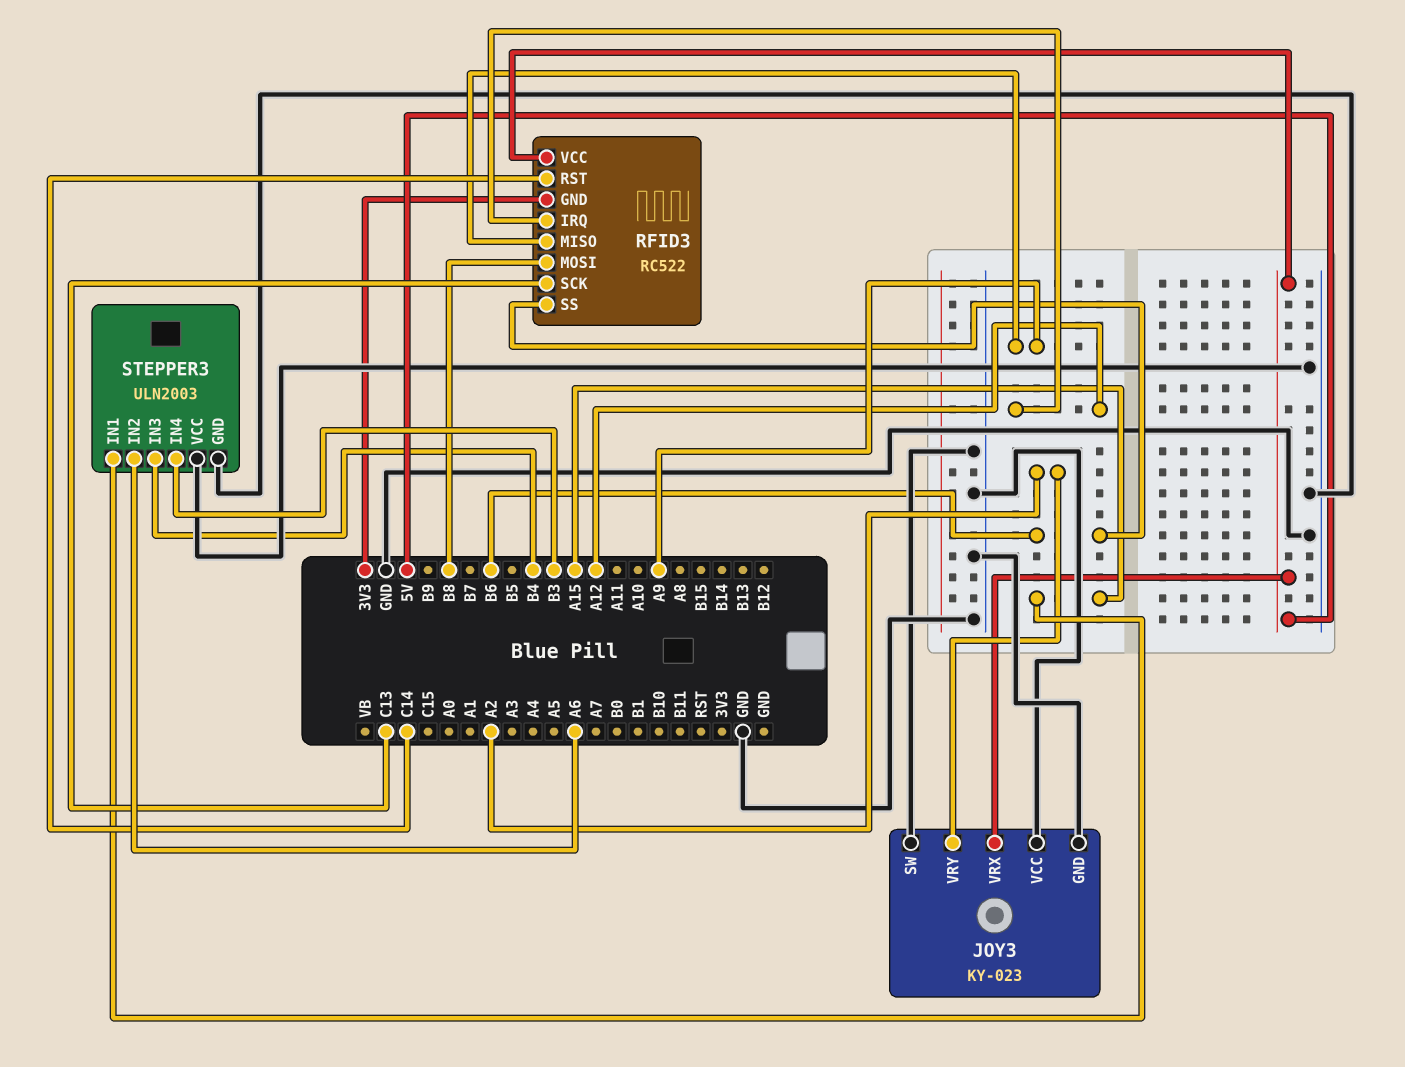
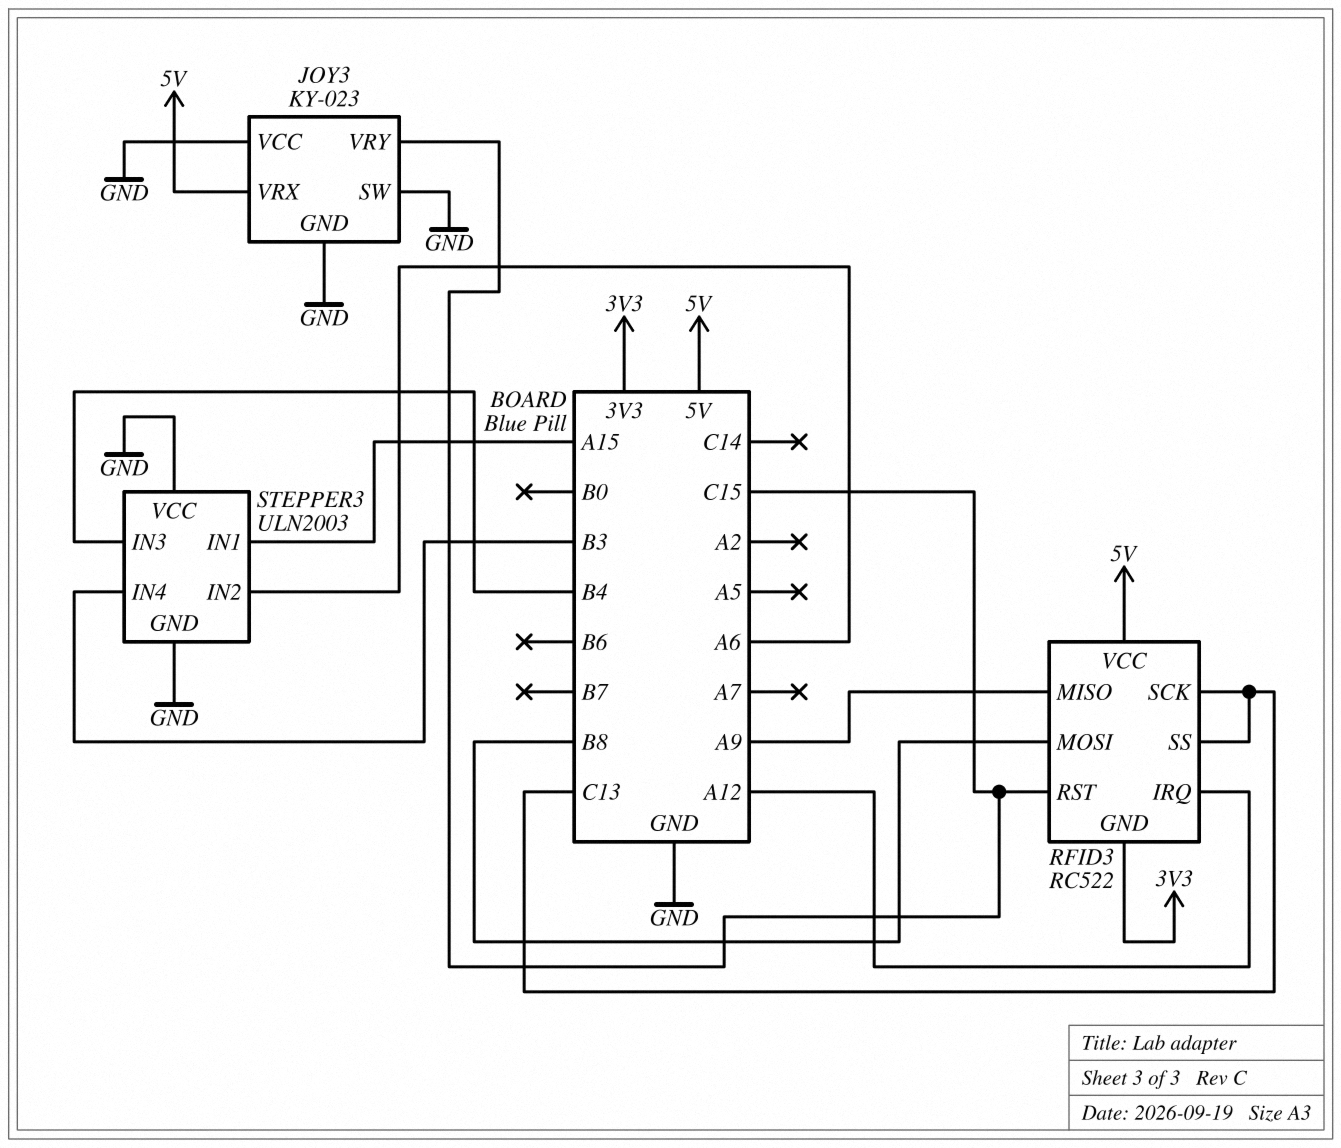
JOY3 pin VRY: A2 -> C15
RFID3 pin RST: C14 -> C15
RFID3 pin SS: B6 -> C13

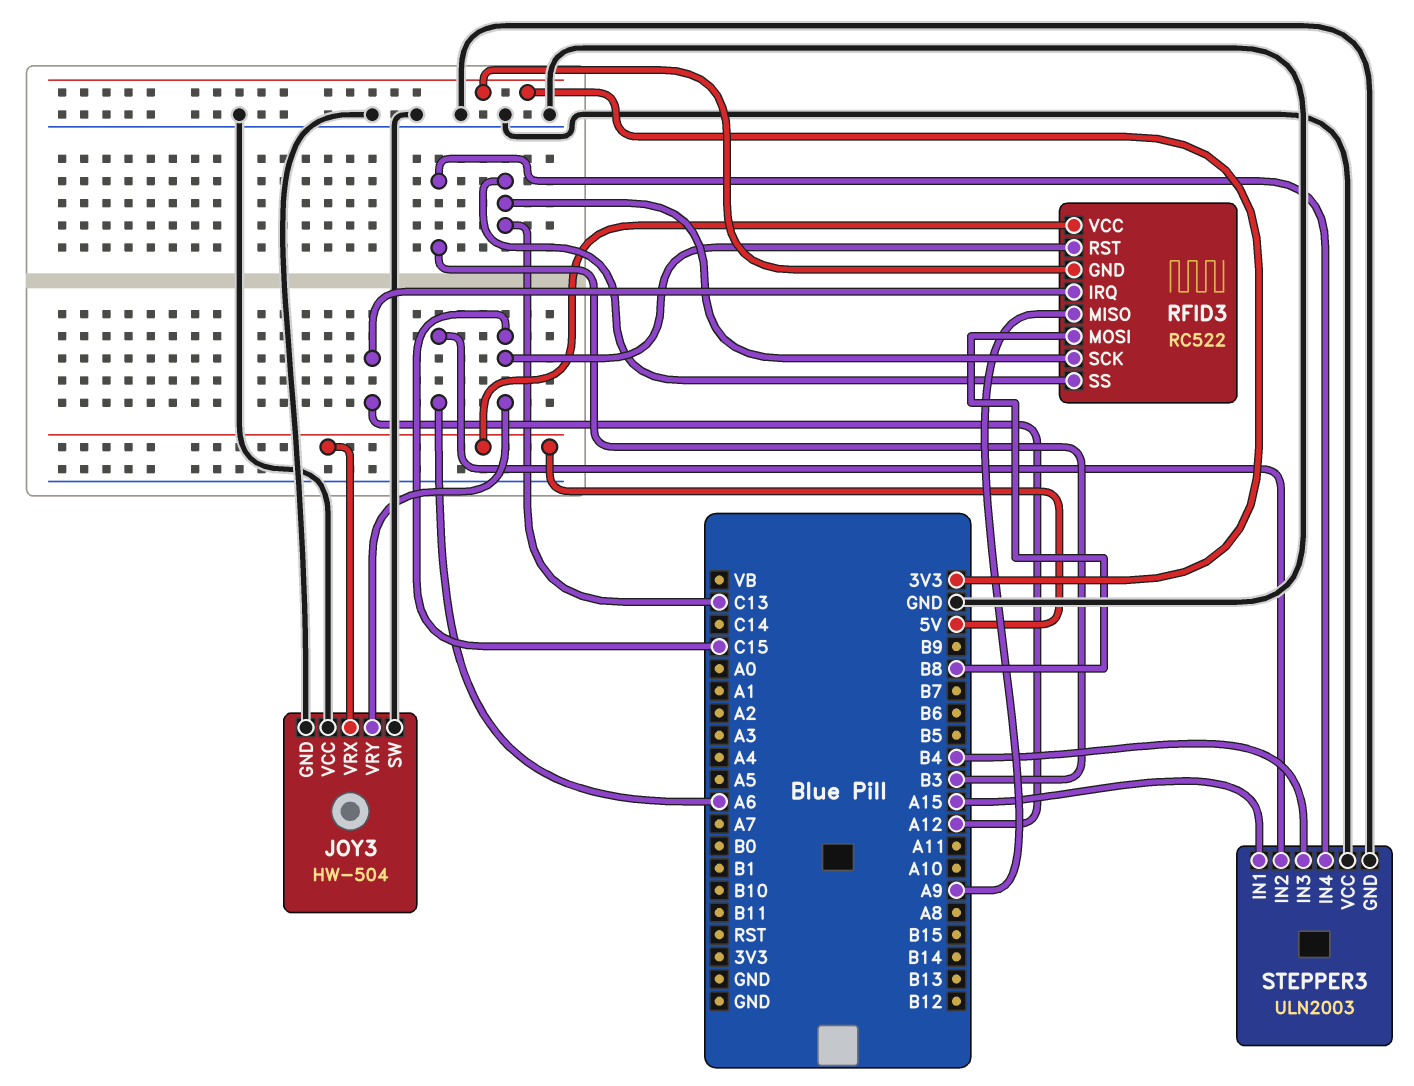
JOY3: KY-023 -> HW-504

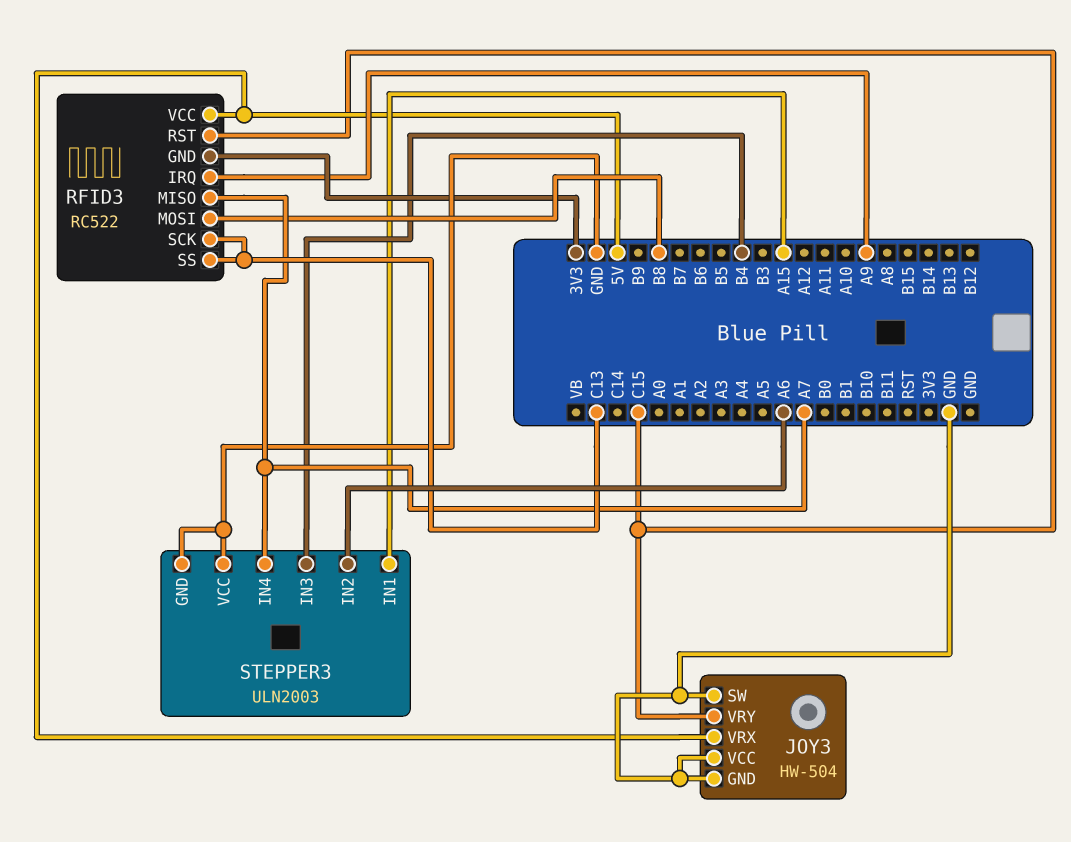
RFID3 pin IRQ: A12 -> A9
RFID3 pin MISO: A9 -> A7
STEPPER3 pin IN4: B3 -> A7

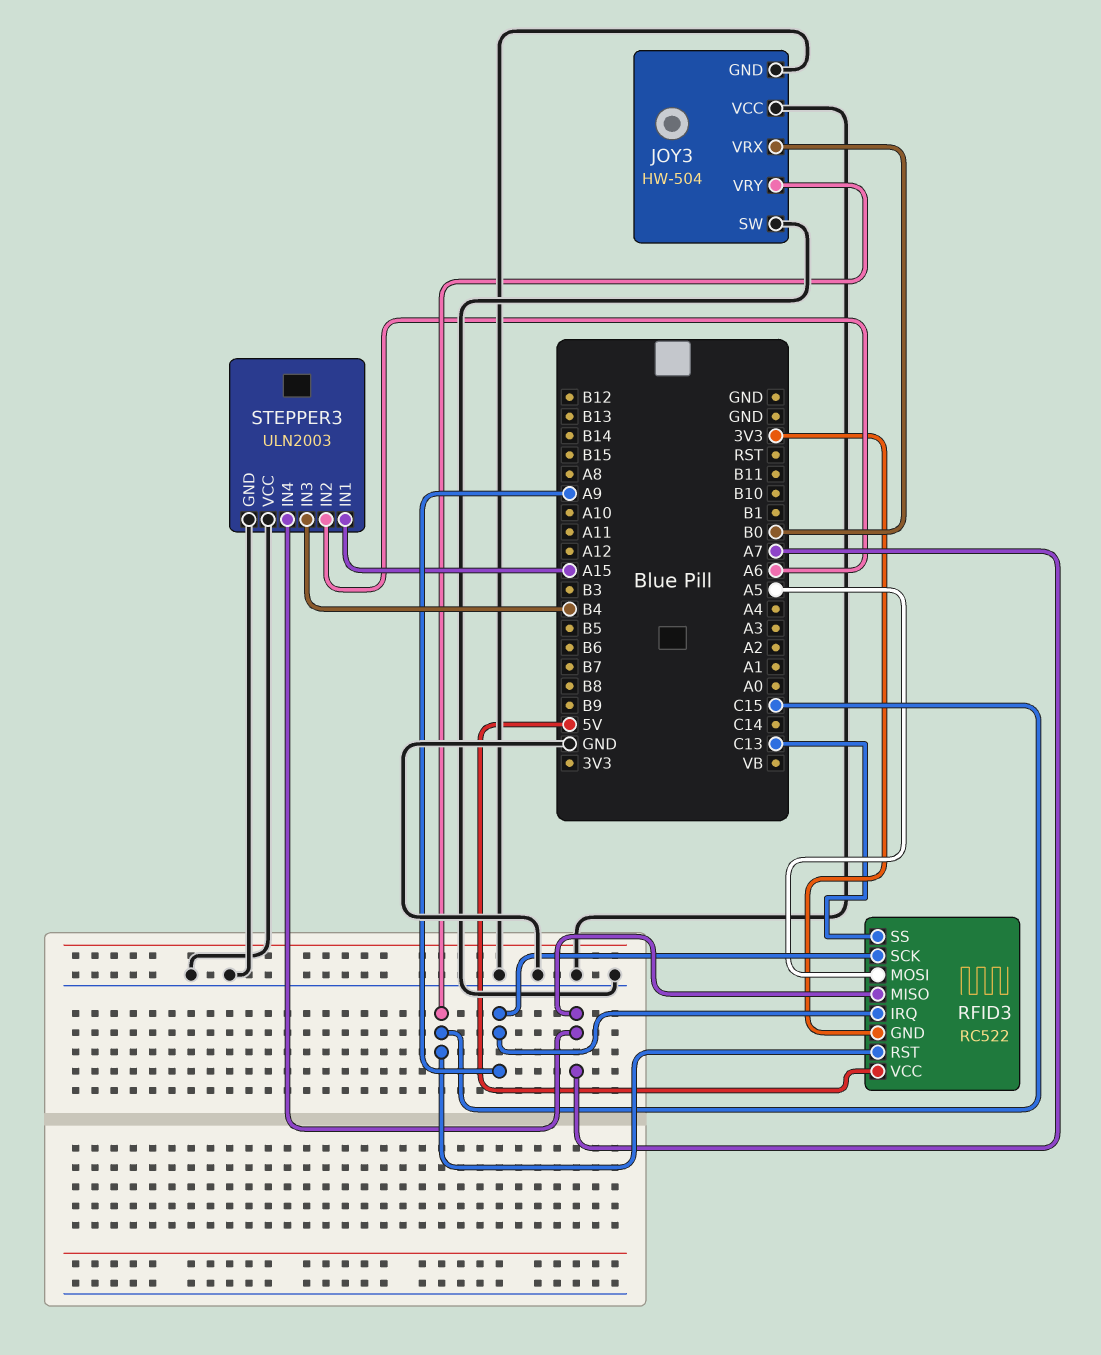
JOY3 pin VRX: 5V -> B0
RFID3 pin MOSI: B8 -> A5
RFID3 pin SCK: C13 -> A9

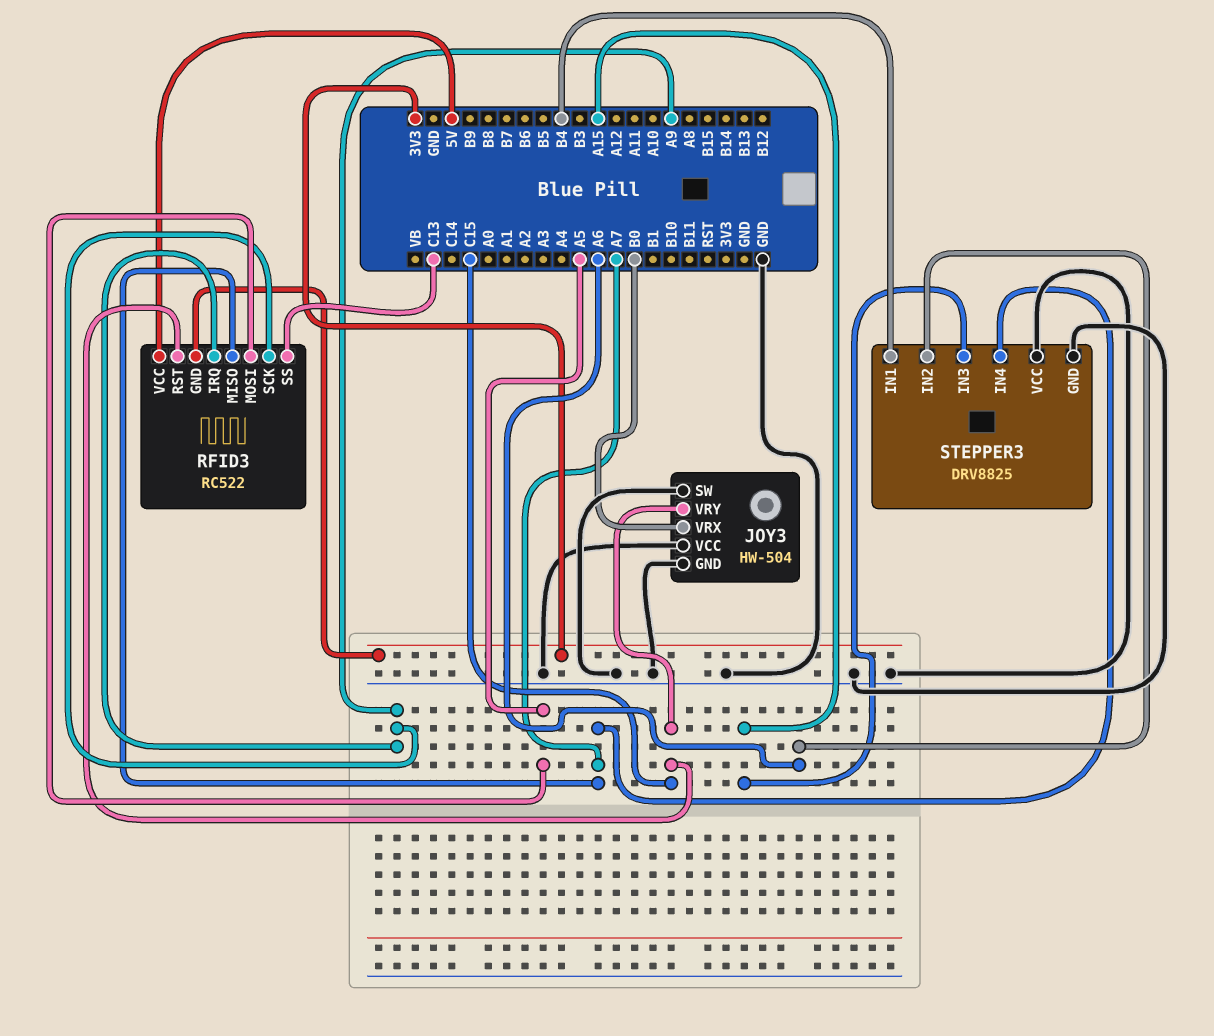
STEPPER3: ULN2003 -> DRV8825
STEPPER3 pin IN1: A15 -> B4
STEPPER3 pin IN3: B4 -> A15

